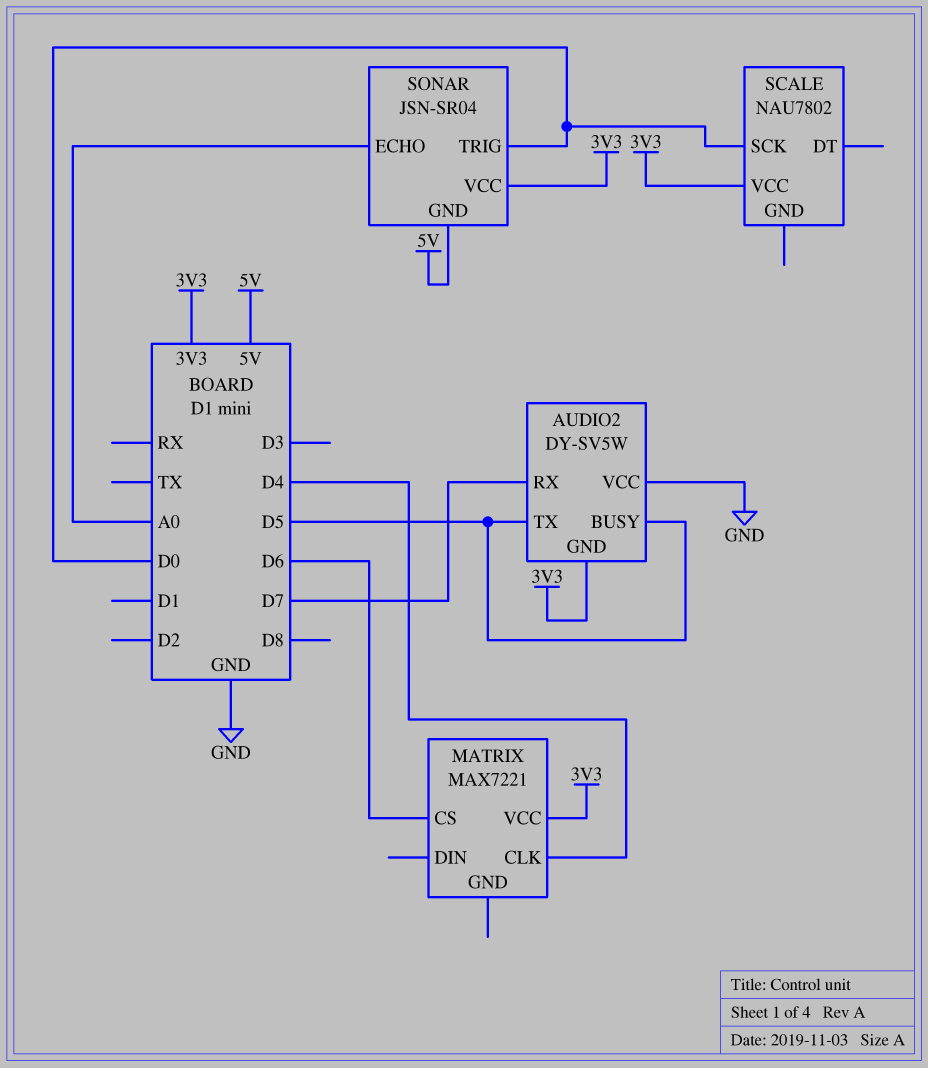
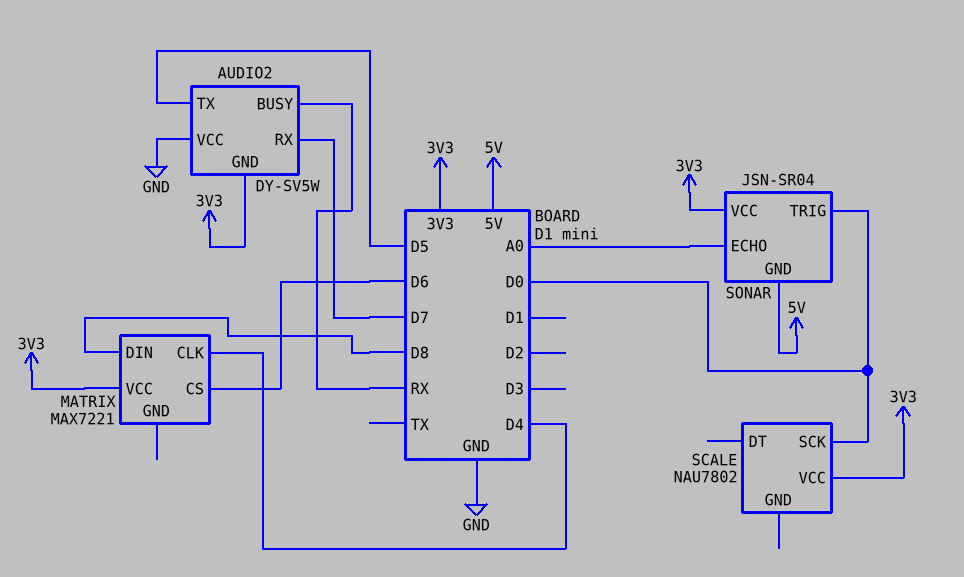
AUDIO2 pin BUSY: D5 -> RX
MATRIX pin DIN: none -> D8

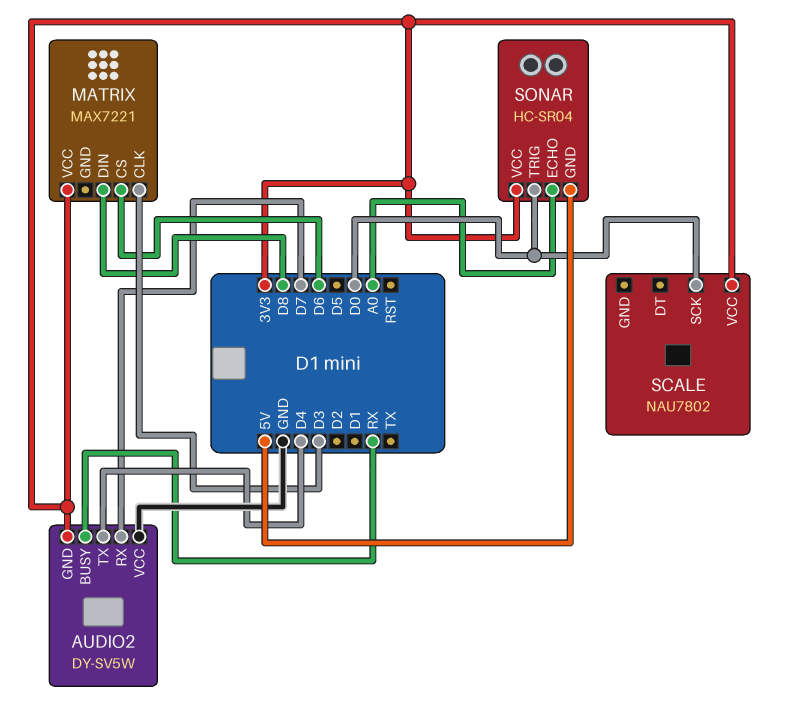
AUDIO2 pin TX: D5 -> D4
MATRIX pin CLK: D4 -> D3
SONAR: JSN-SR04 -> HC-SR04

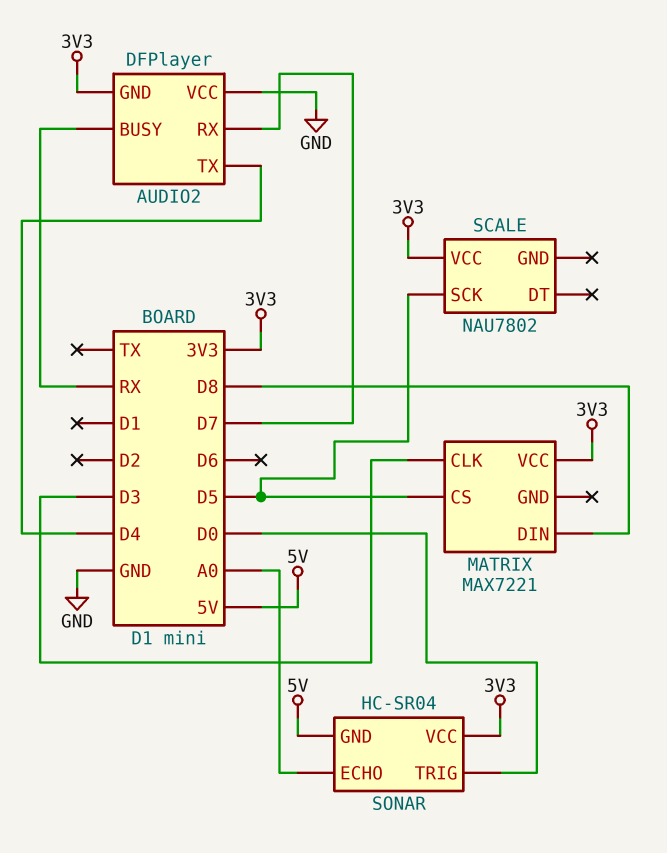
AUDIO2: DY-SV5W -> DFPlayer
MATRIX pin CS: D6 -> D5
SCALE pin SCK: D0 -> D5

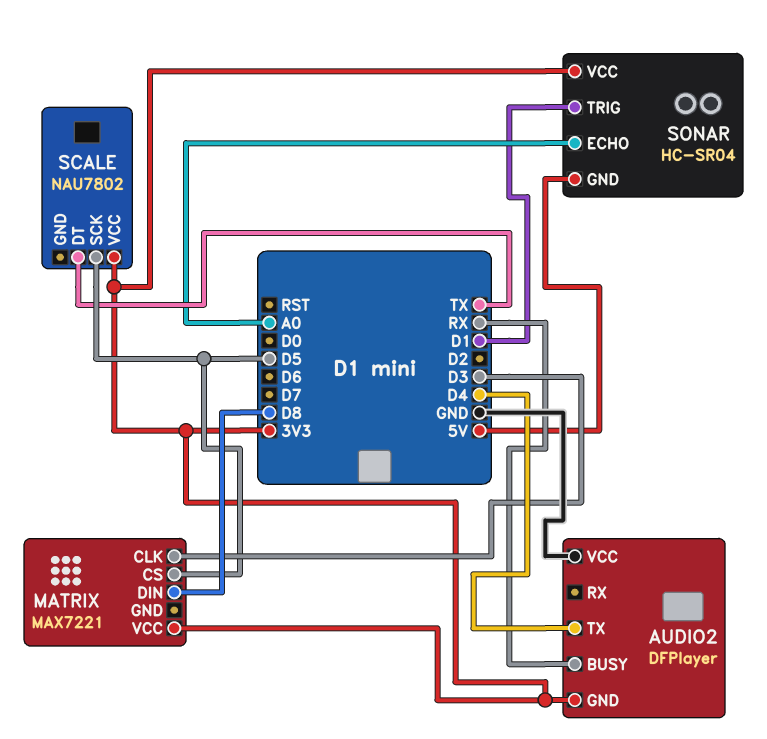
AUDIO2 pin RX: D7 -> none
SCALE pin DT: none -> TX
SONAR pin TRIG: D0 -> D1

